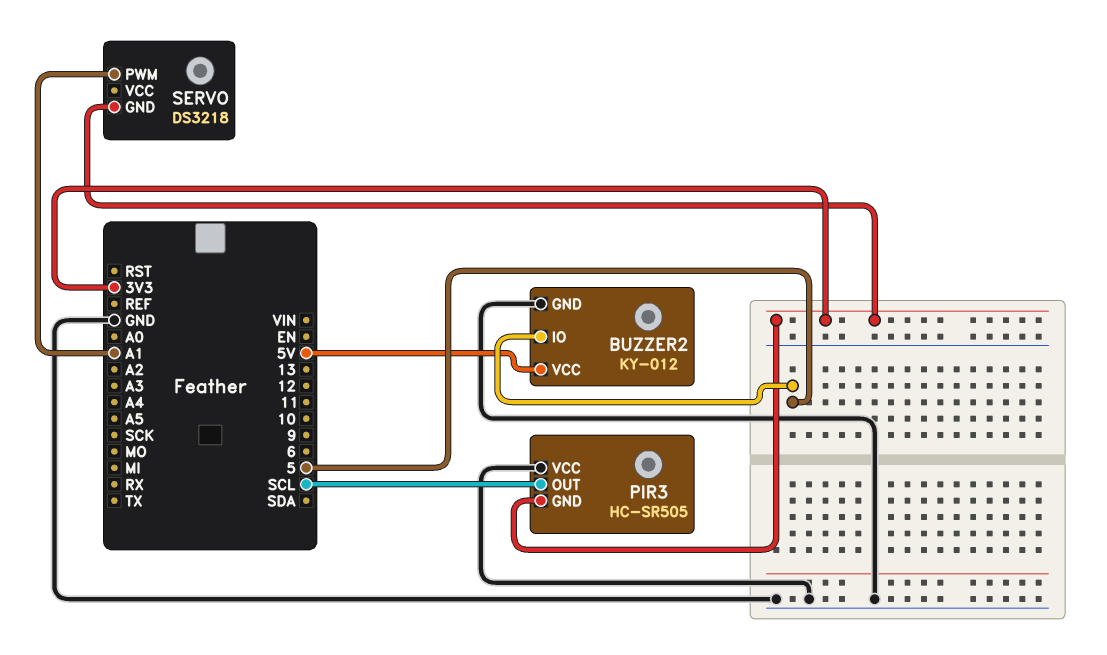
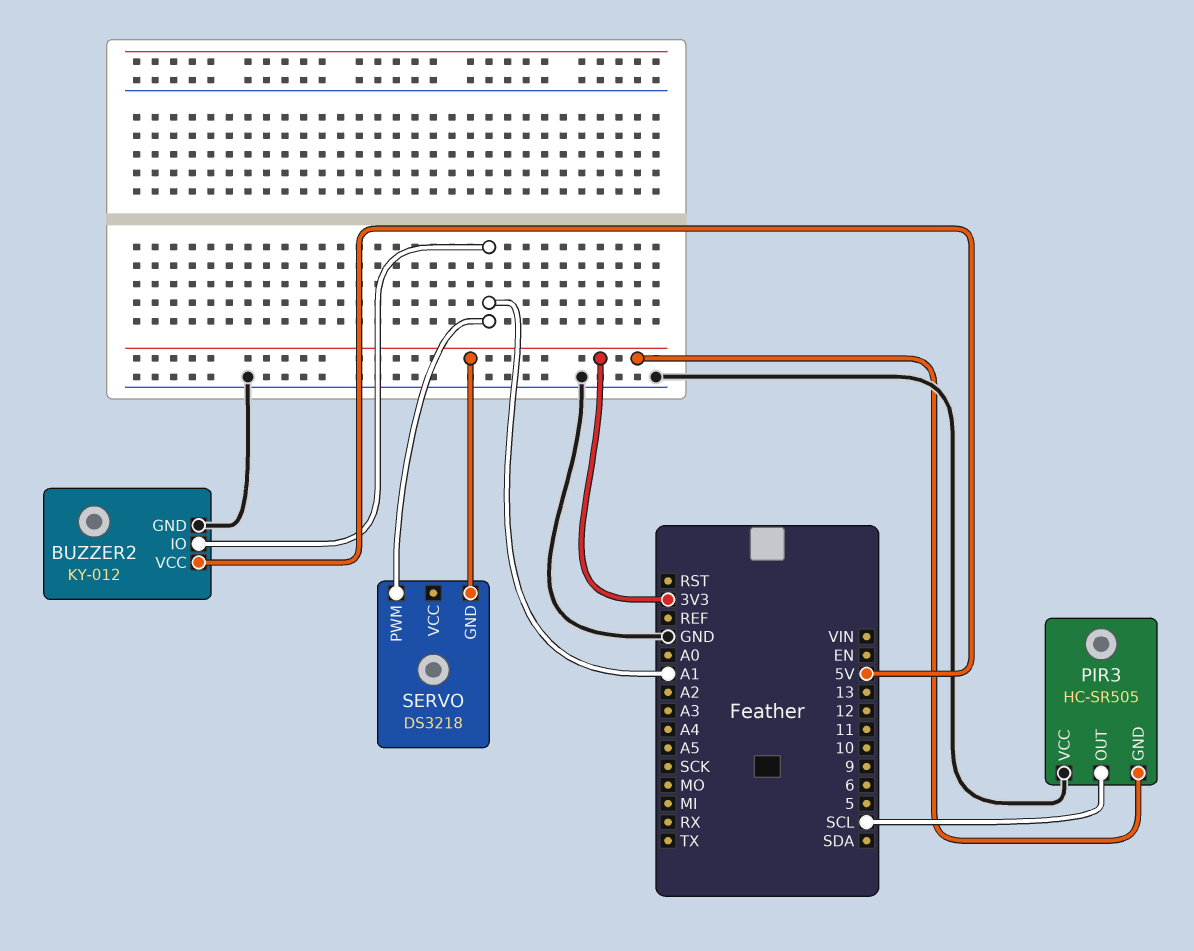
BUZZER2 pin IO: 5 -> A1

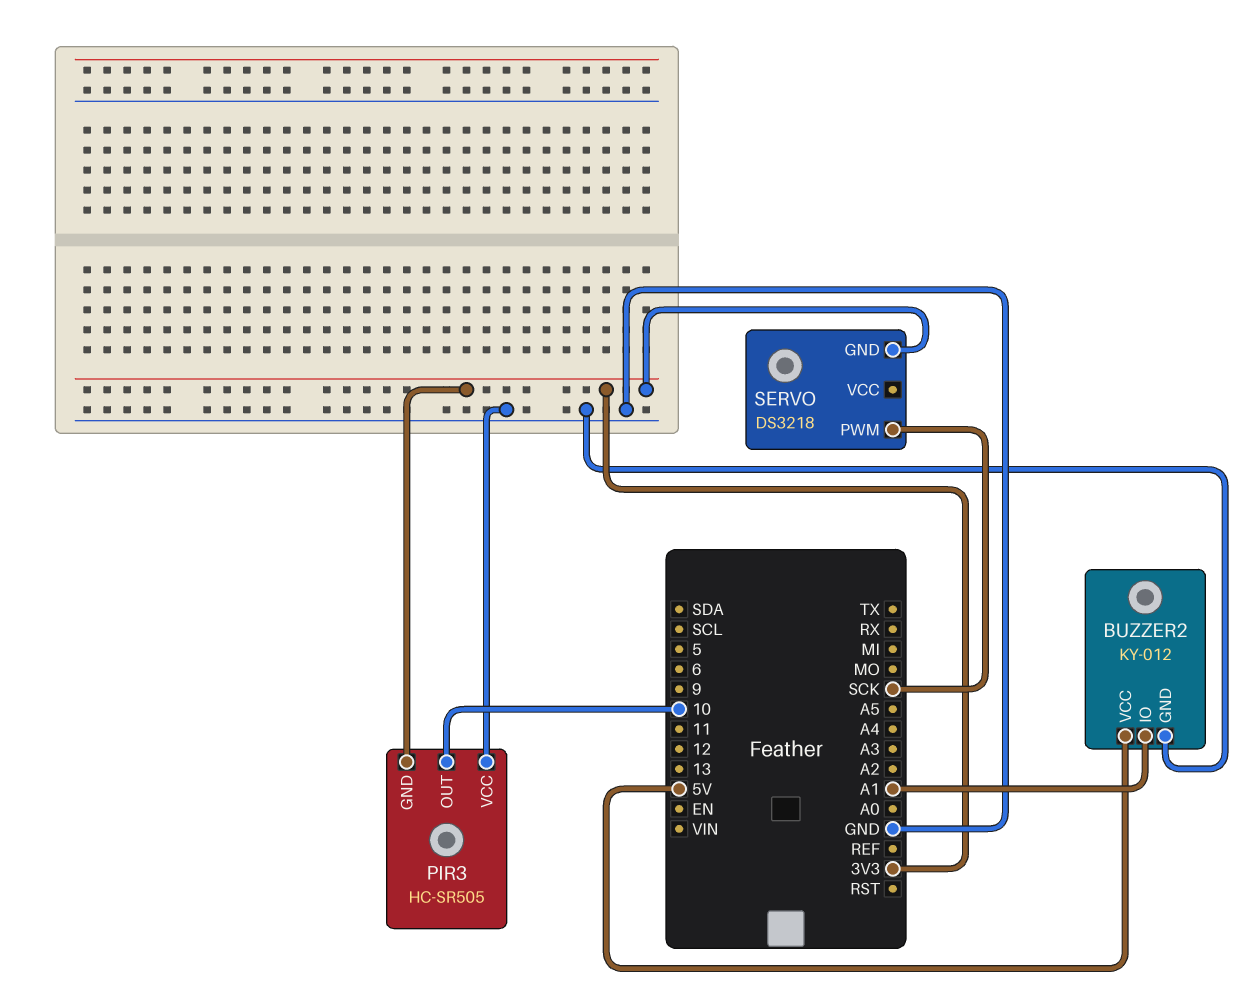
PIR3 pin OUT: SCL -> 10
SERVO pin PWM: A1 -> SCK

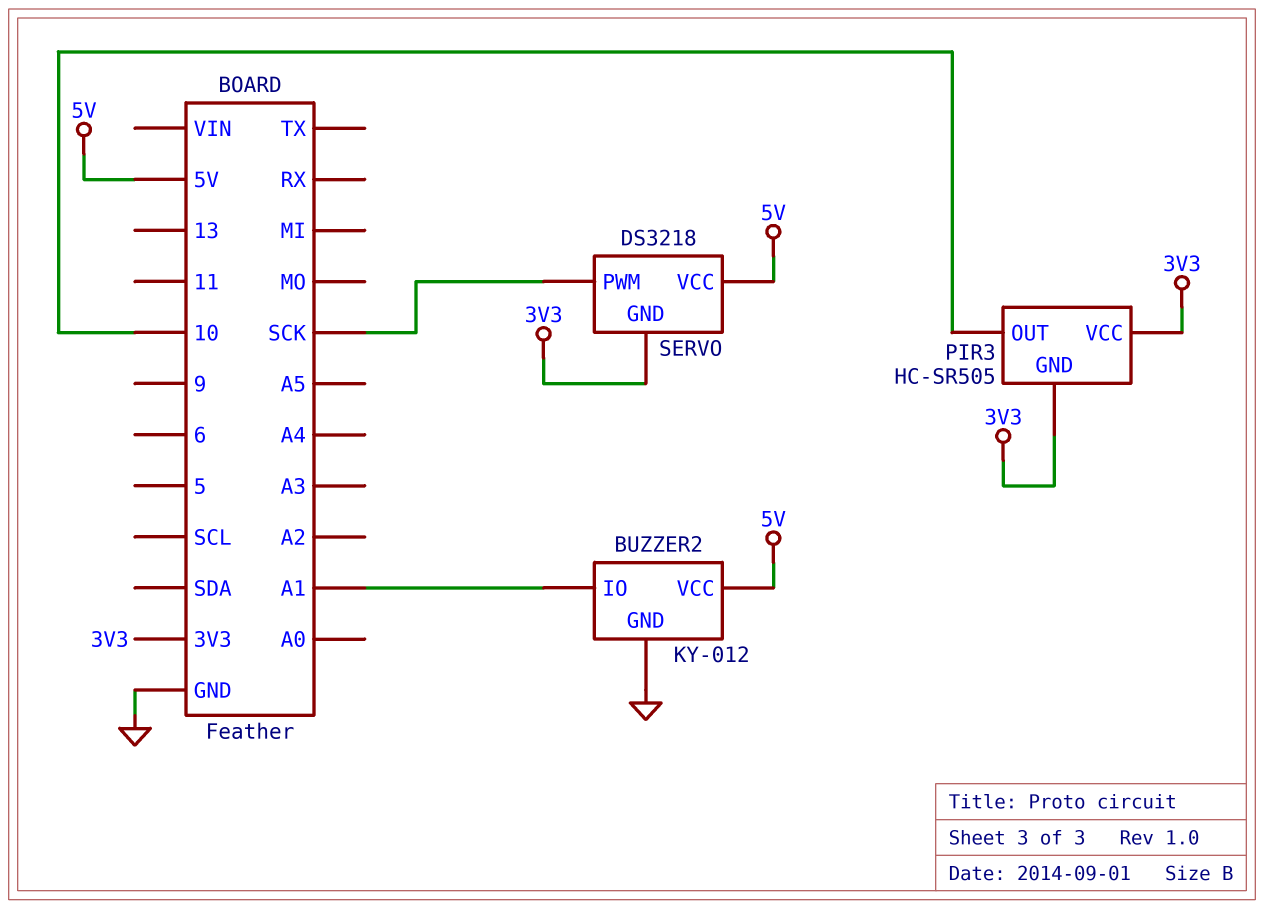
PIR3 pin VCC: GND -> 3V3
SERVO pin VCC: none -> 5V

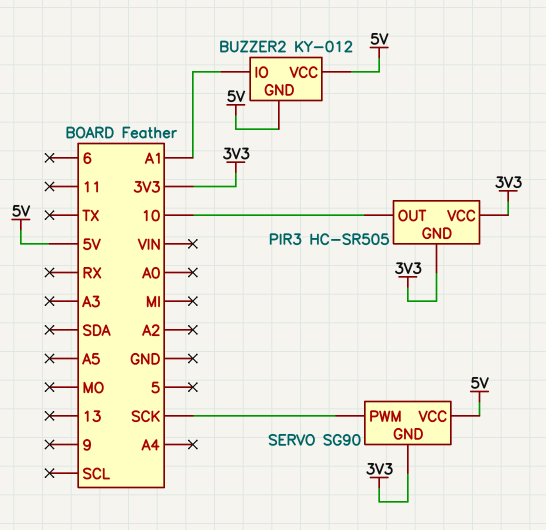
BUZZER2 pin GND: GND -> 5V
SERVO: DS3218 -> SG90

